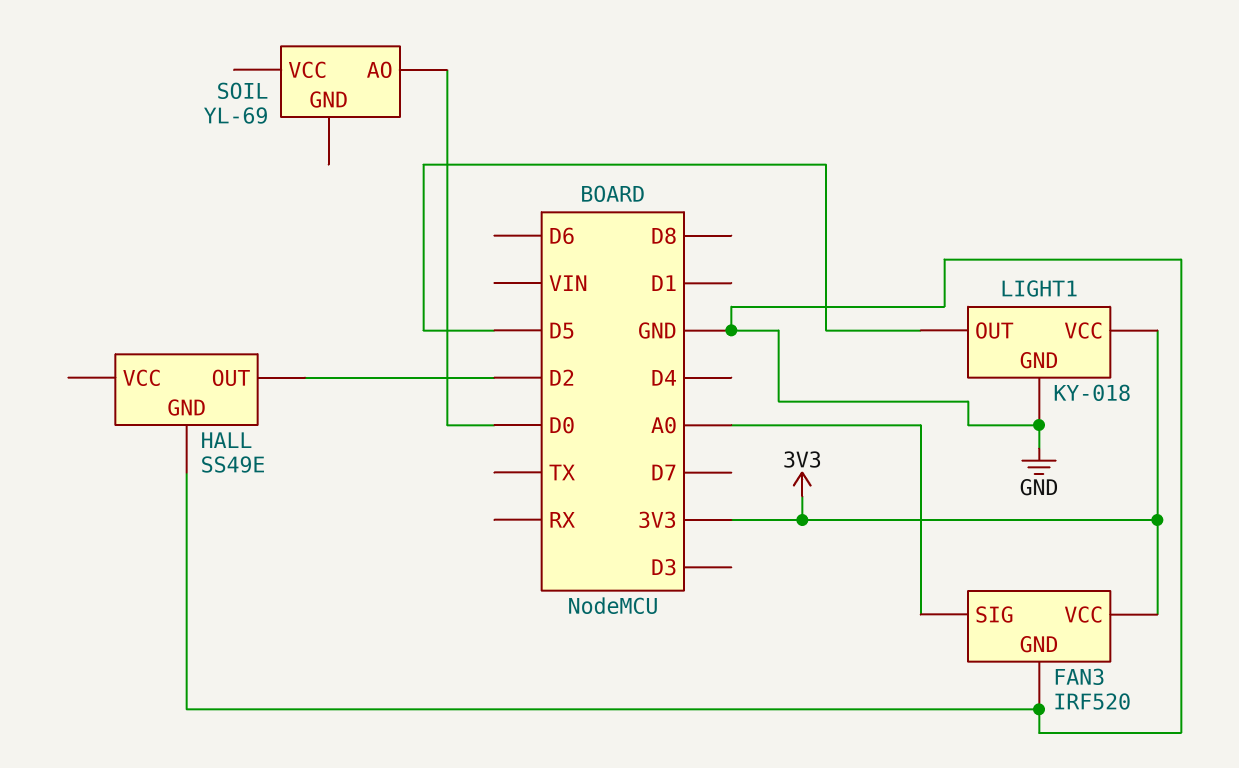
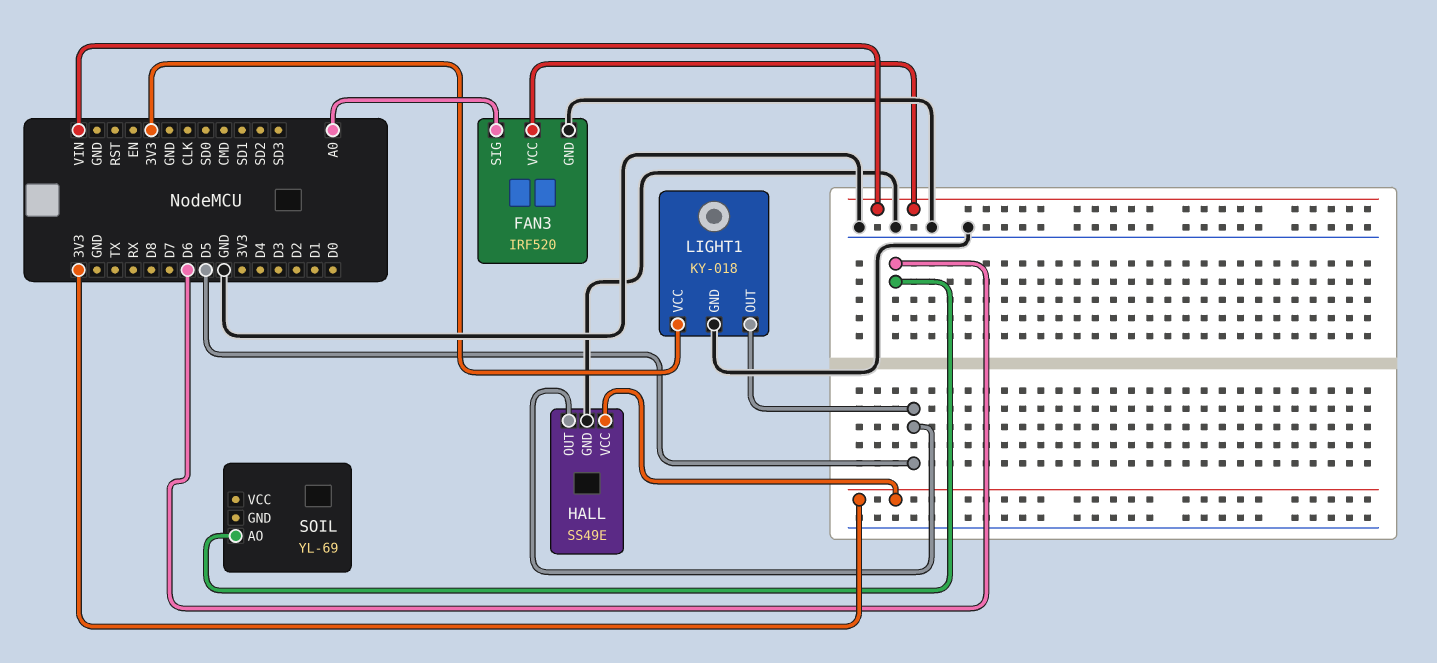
FAN3 pin VCC: 3V3 -> VIN
HALL pin OUT: D2 -> D5
HALL pin VCC: none -> 3V3
SOIL pin AO: D0 -> D6

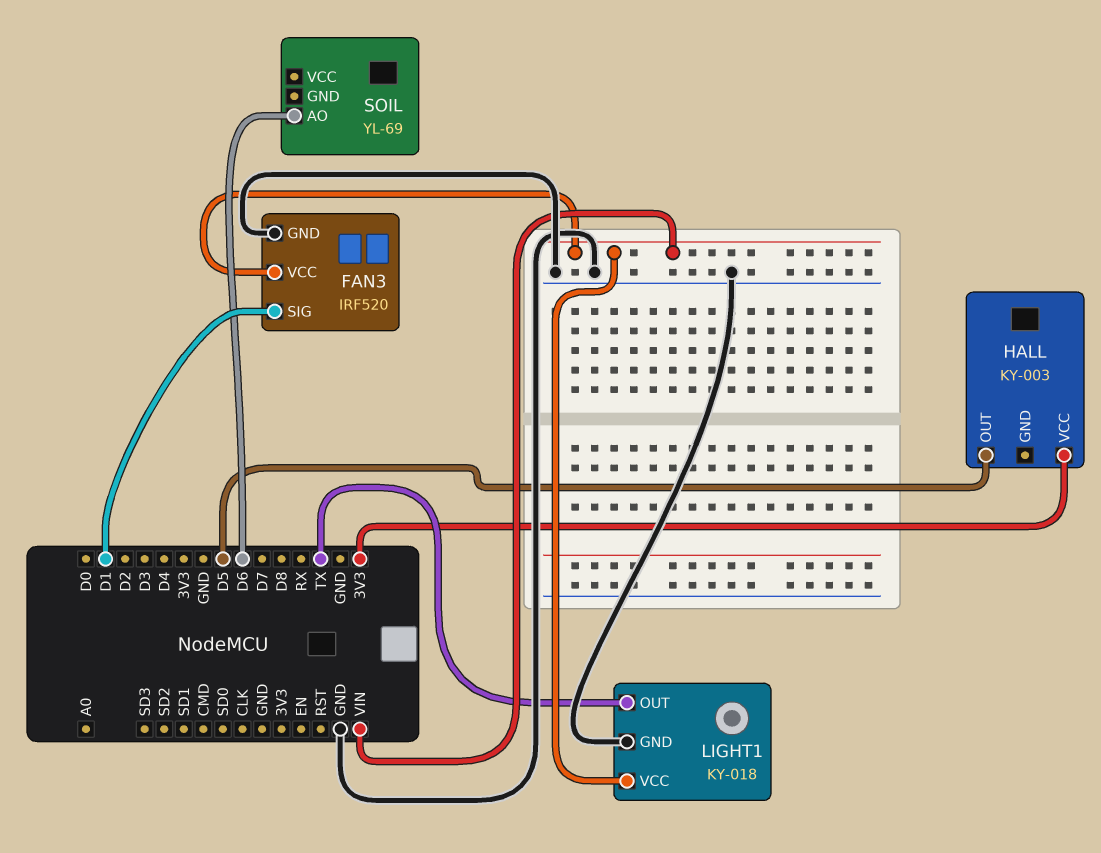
FAN3 pin SIG: A0 -> D1
HALL: SS49E -> KY-003
HALL pin GND: GND -> none
LIGHT1 pin OUT: D5 -> TX
LIGHT1 pin VCC: 3V3 -> VIN

